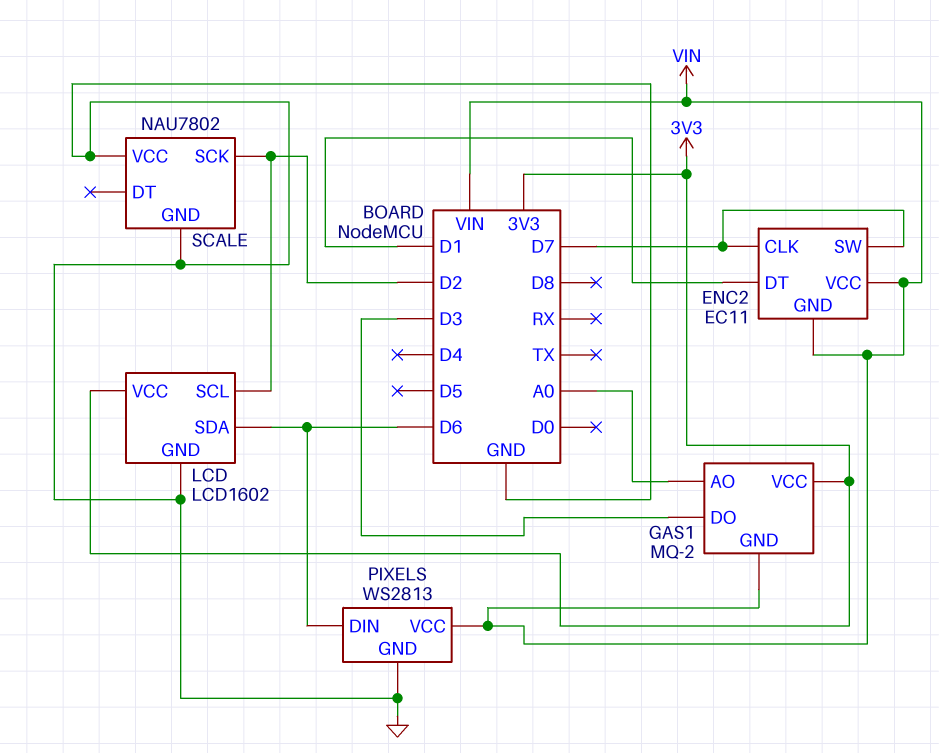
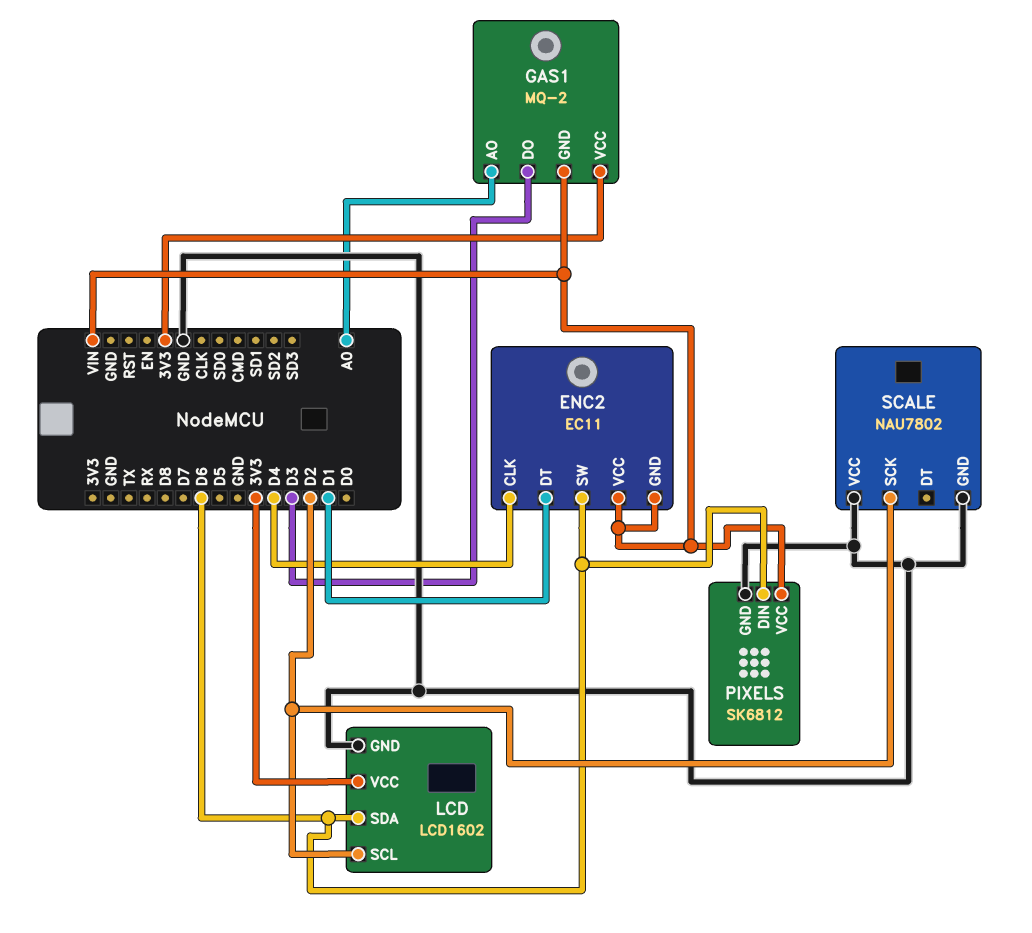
ENC2 pin CLK: D7 -> D4
ENC2 pin SW: D7 -> D6
PIXELS: WS2813 -> SK6812

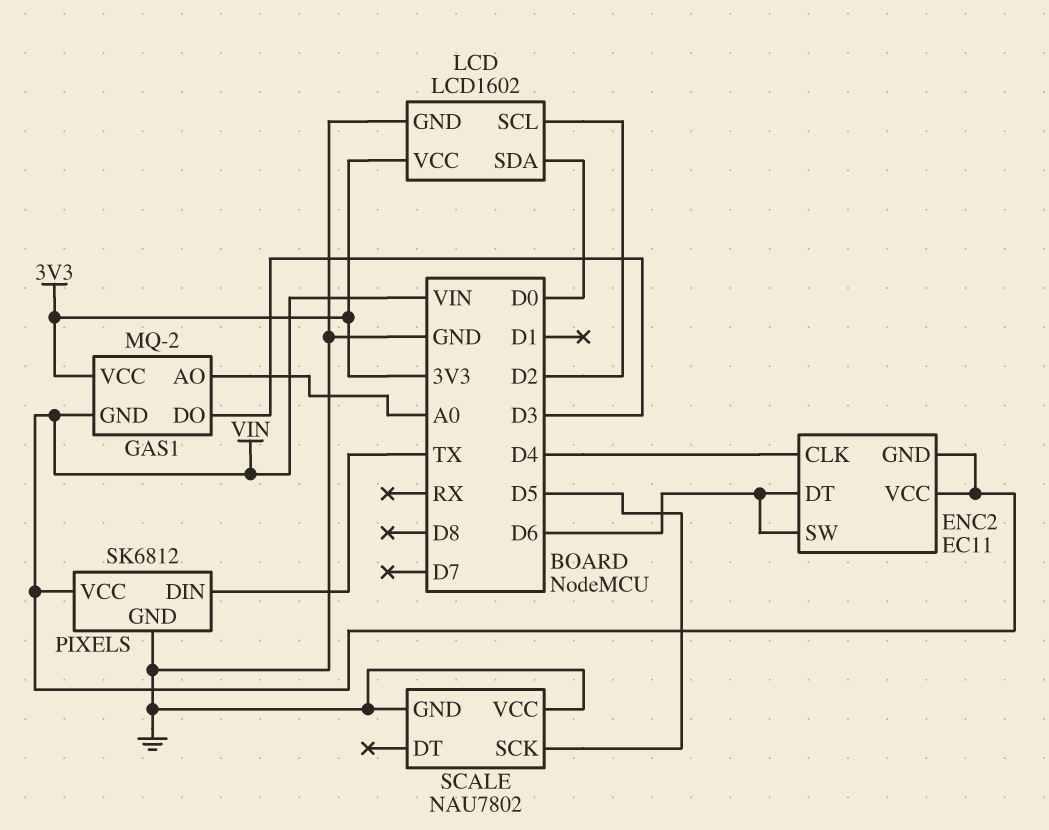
ENC2 pin DT: D1 -> D6
LCD pin SDA: D6 -> D0
PIXELS pin DIN: D6 -> TX
SCALE pin SCK: D2 -> D5

